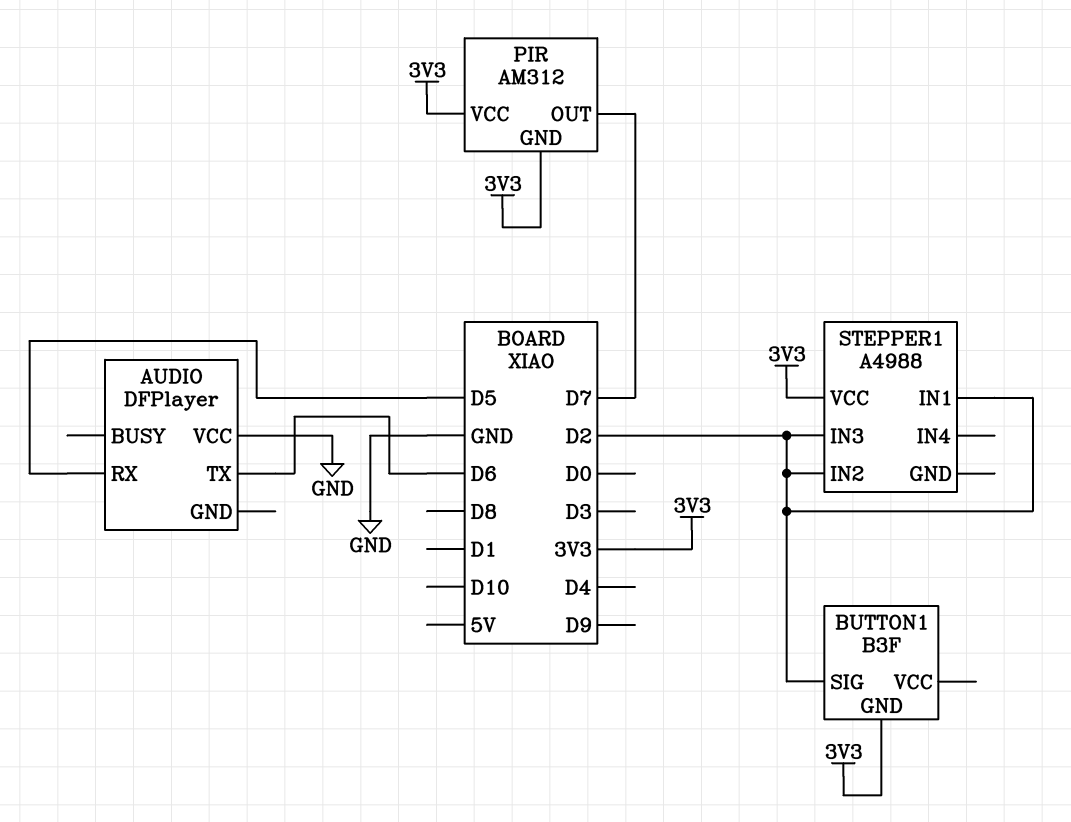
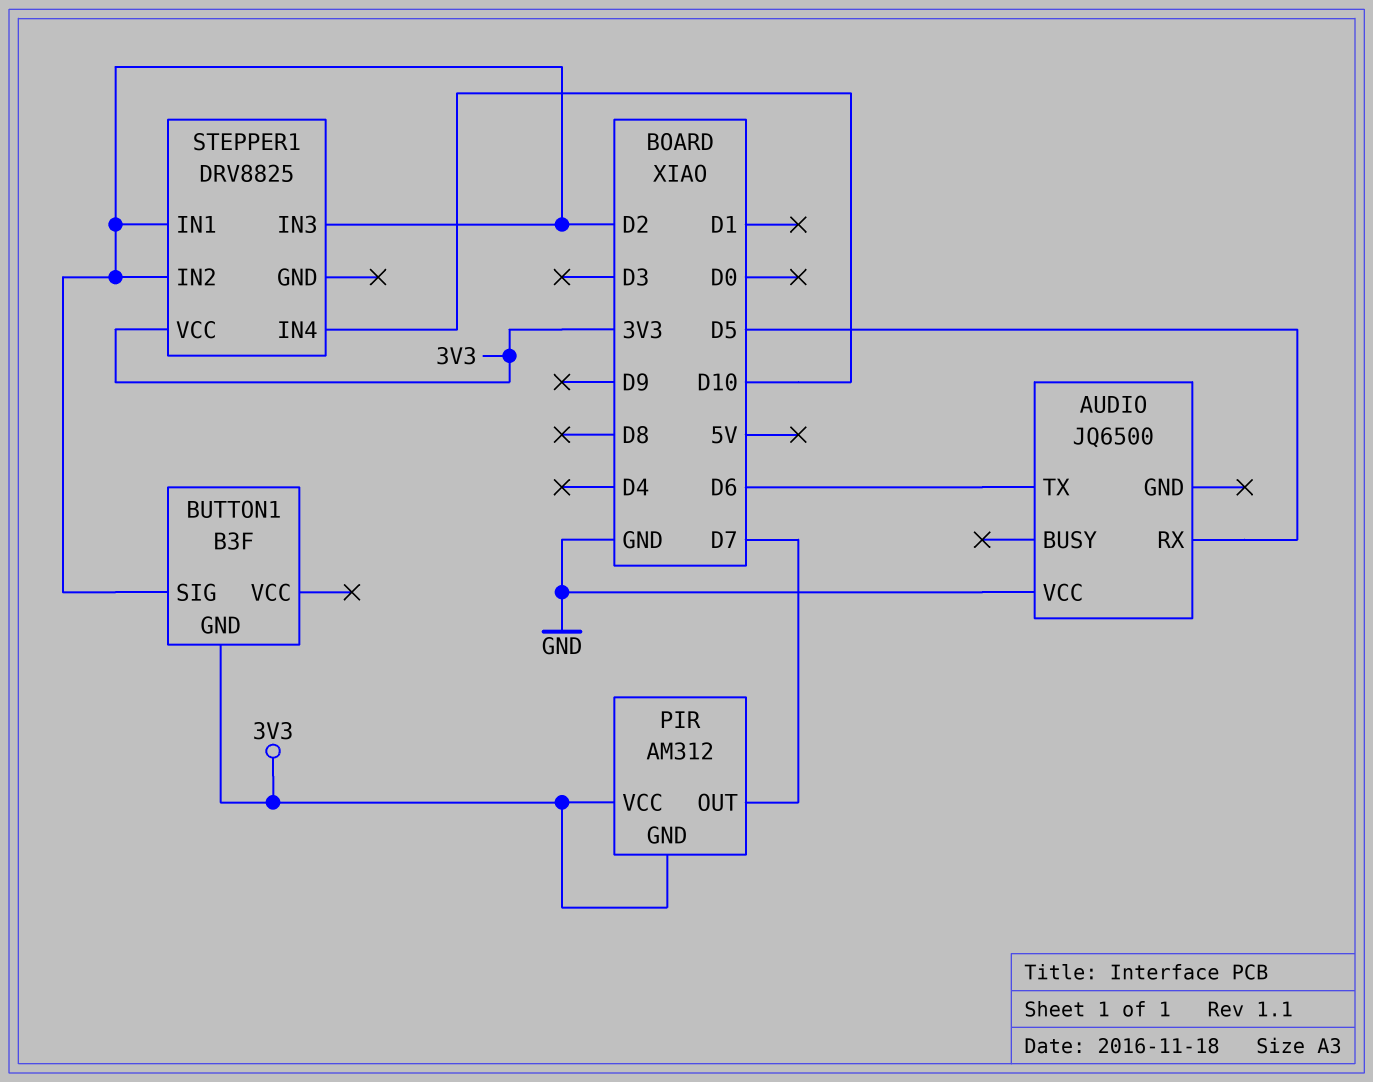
AUDIO: DFPlayer -> JQ6500
STEPPER1: A4988 -> DRV8825
STEPPER1 pin IN4: none -> D10

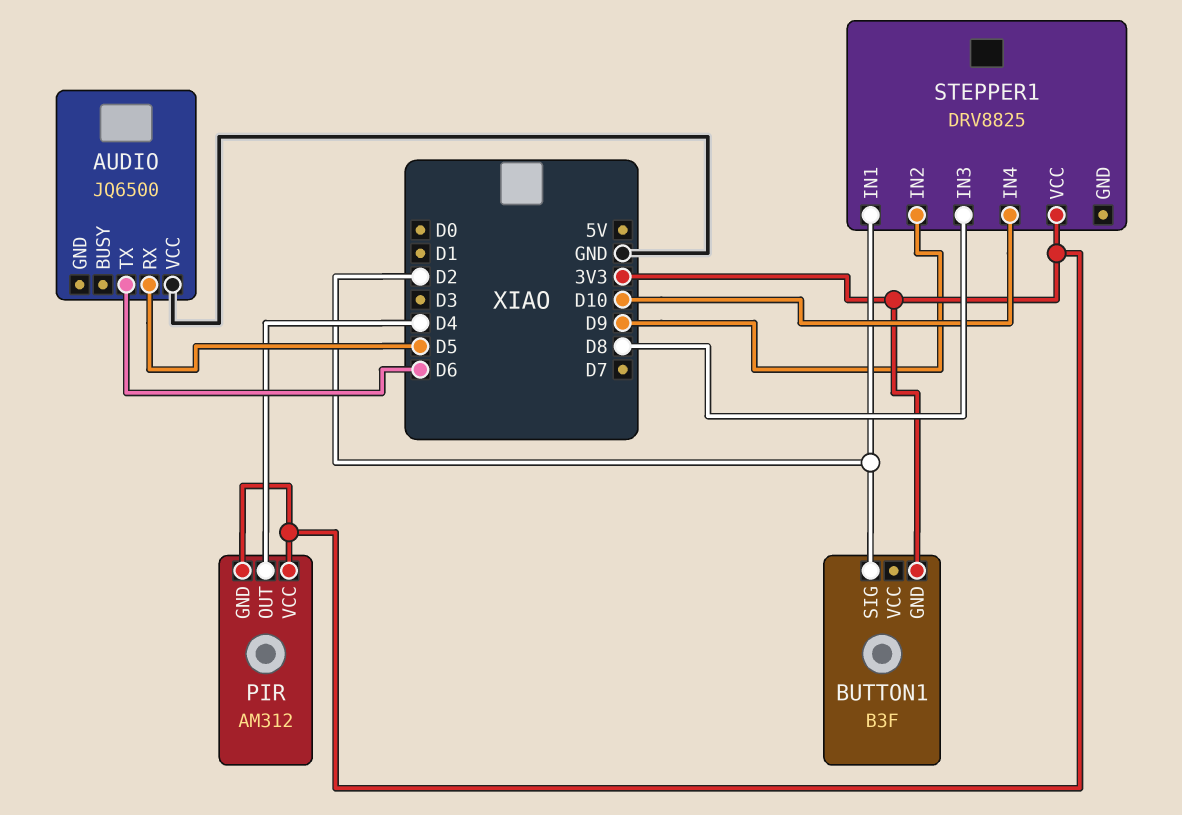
PIR pin OUT: D7 -> D4
STEPPER1 pin IN2: D2 -> D9
STEPPER1 pin IN3: D2 -> D8

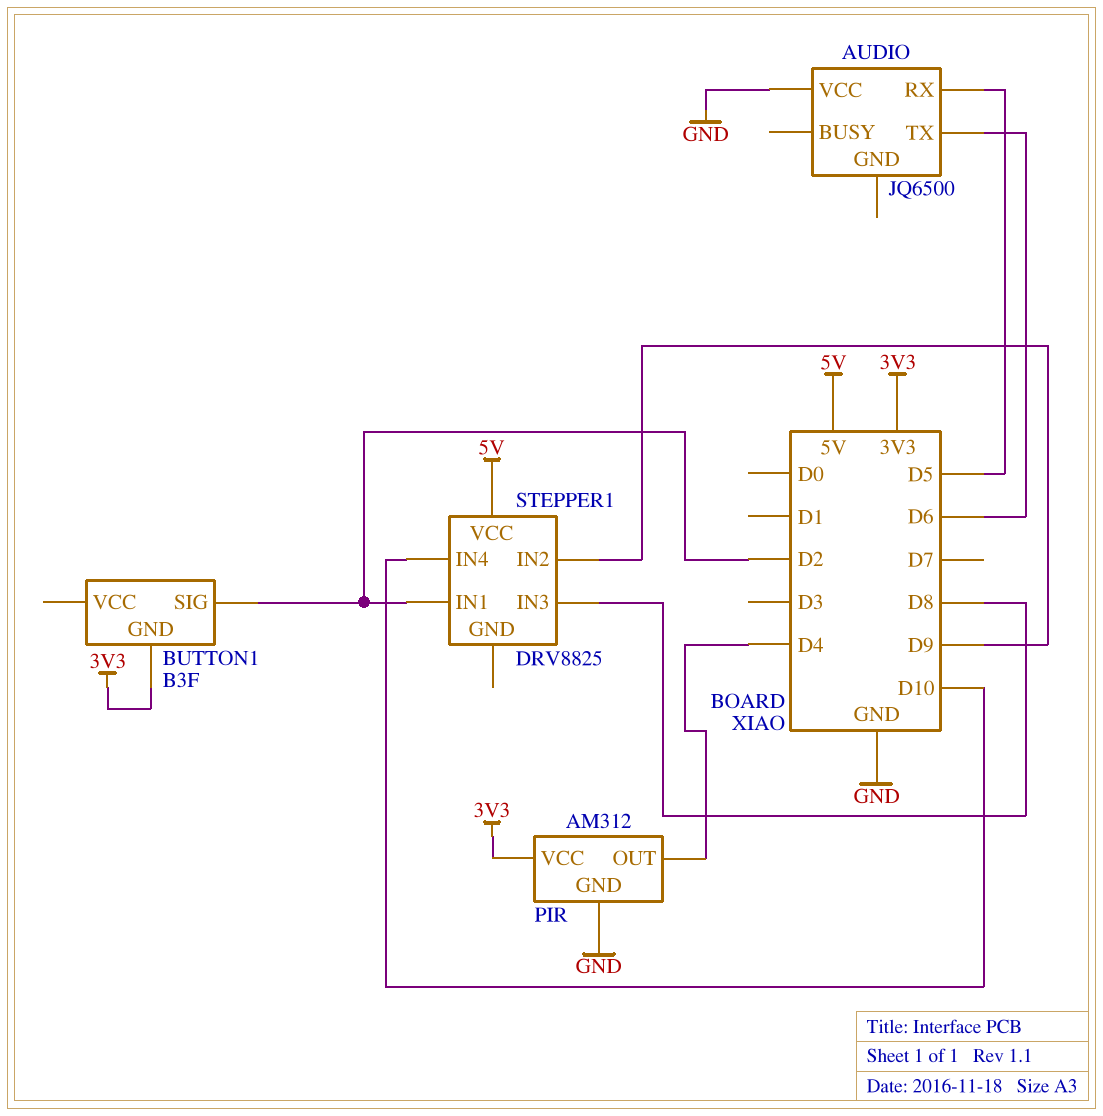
PIR pin GND: 3V3 -> GND
STEPPER1 pin VCC: 3V3 -> 5V

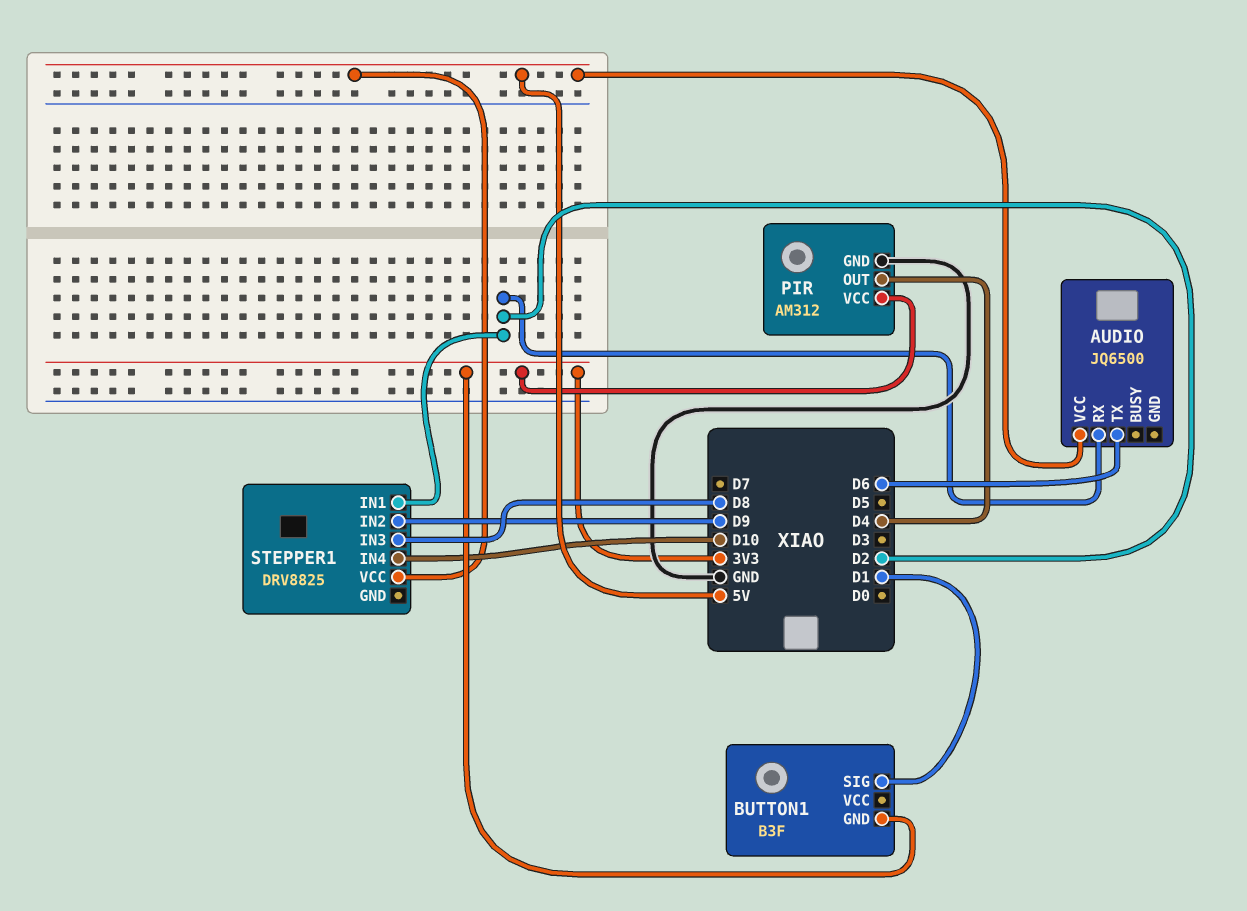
AUDIO pin RX: D5 -> D2
AUDIO pin VCC: GND -> 5V
BUTTON1 pin SIG: D2 -> D1

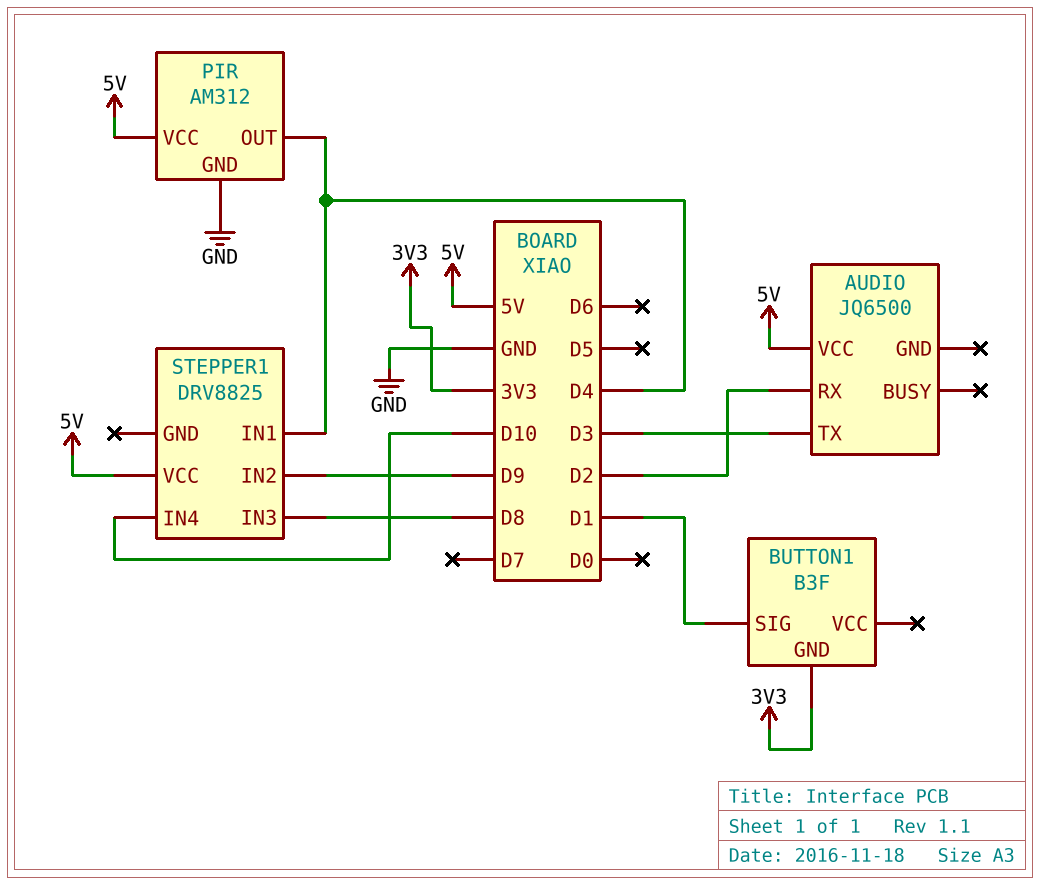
AUDIO pin TX: D6 -> D3
PIR pin VCC: 3V3 -> 5V
STEPPER1 pin IN1: D2 -> D4

